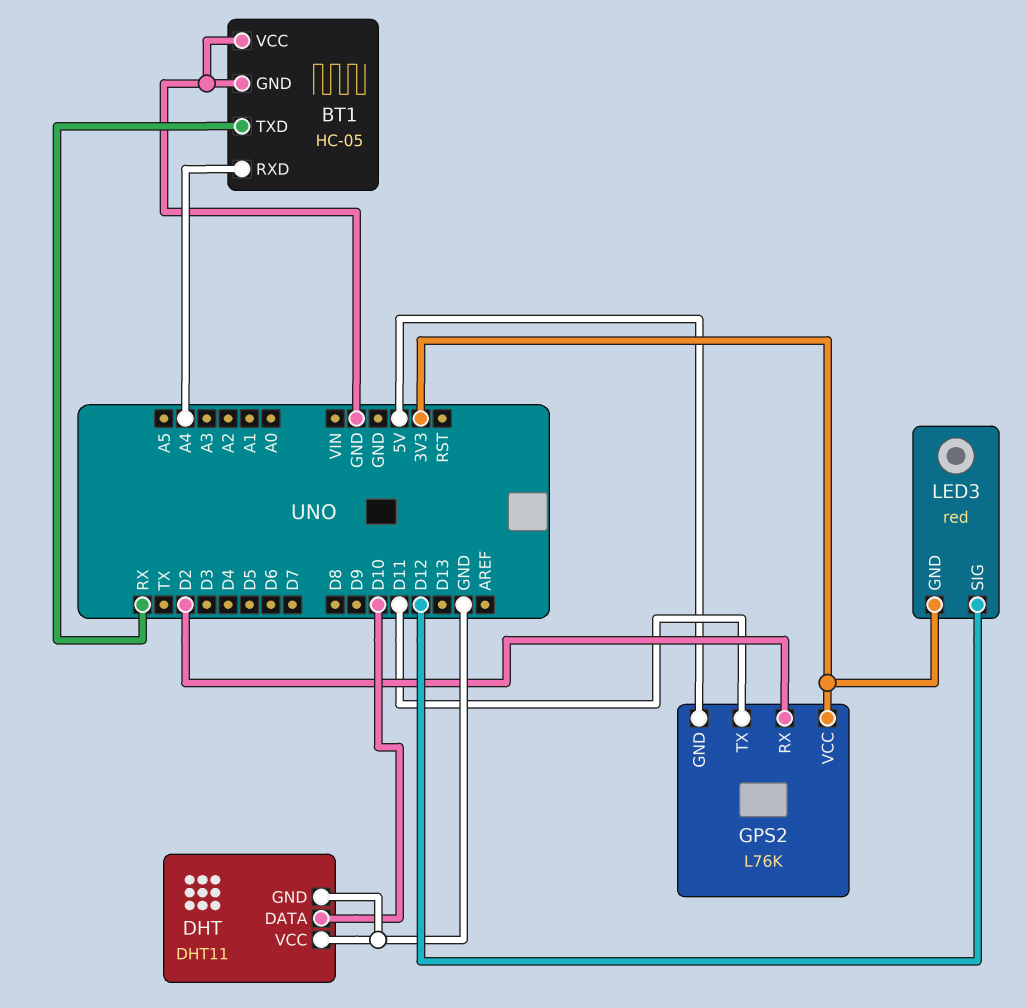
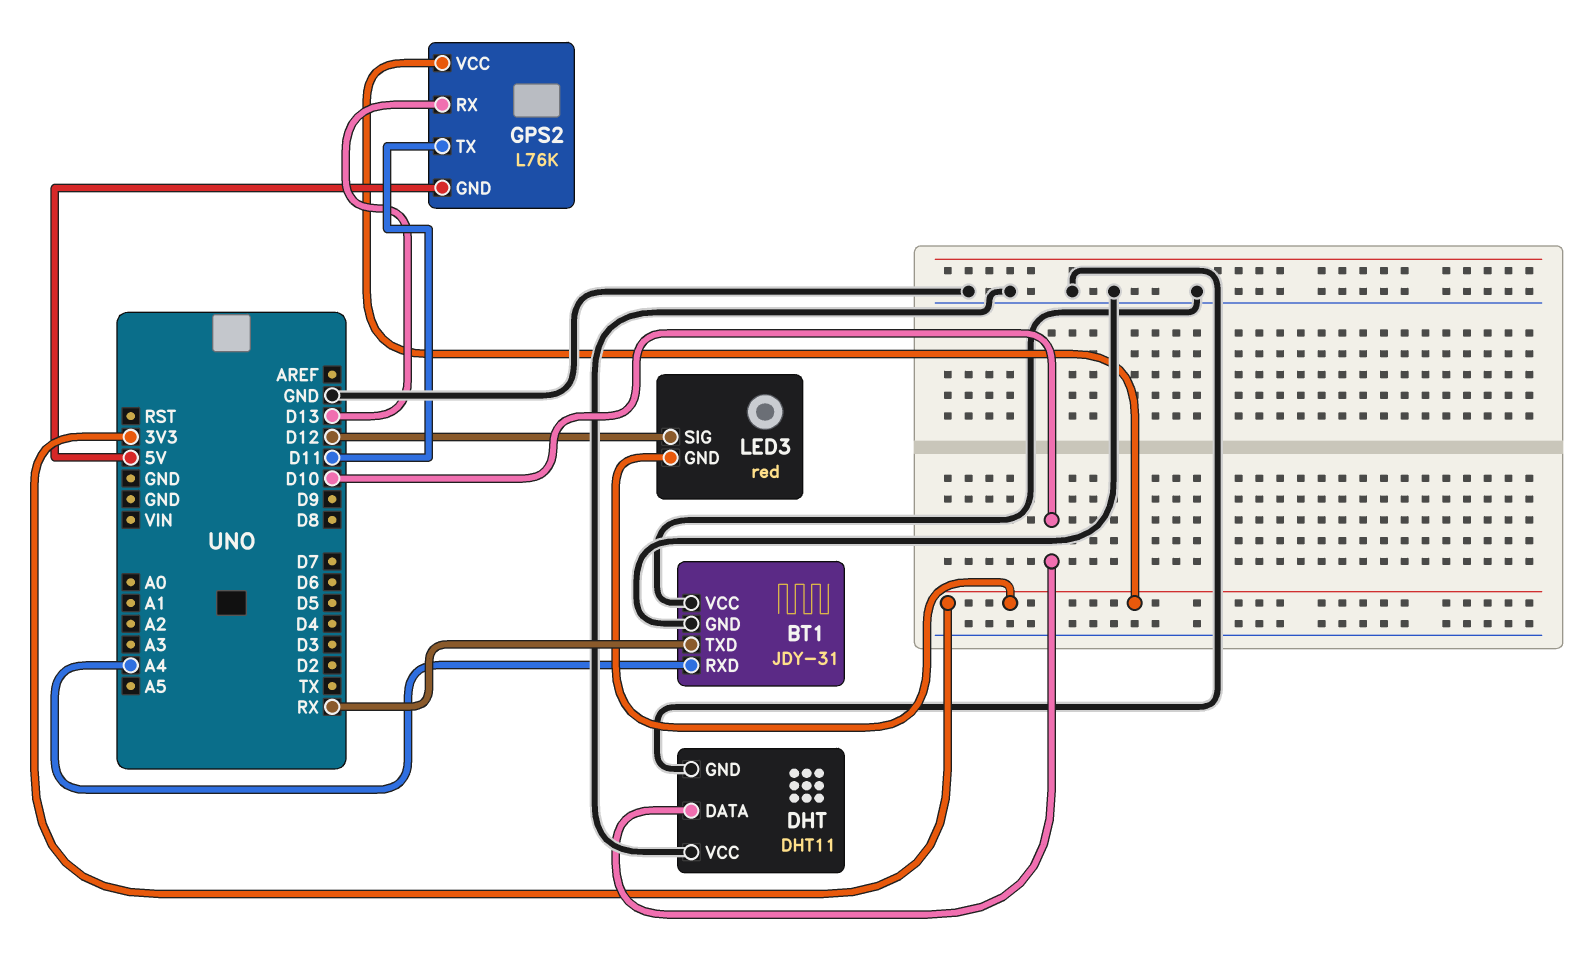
BT1: HC-05 -> JDY-31
GPS2 pin RX: D2 -> D13

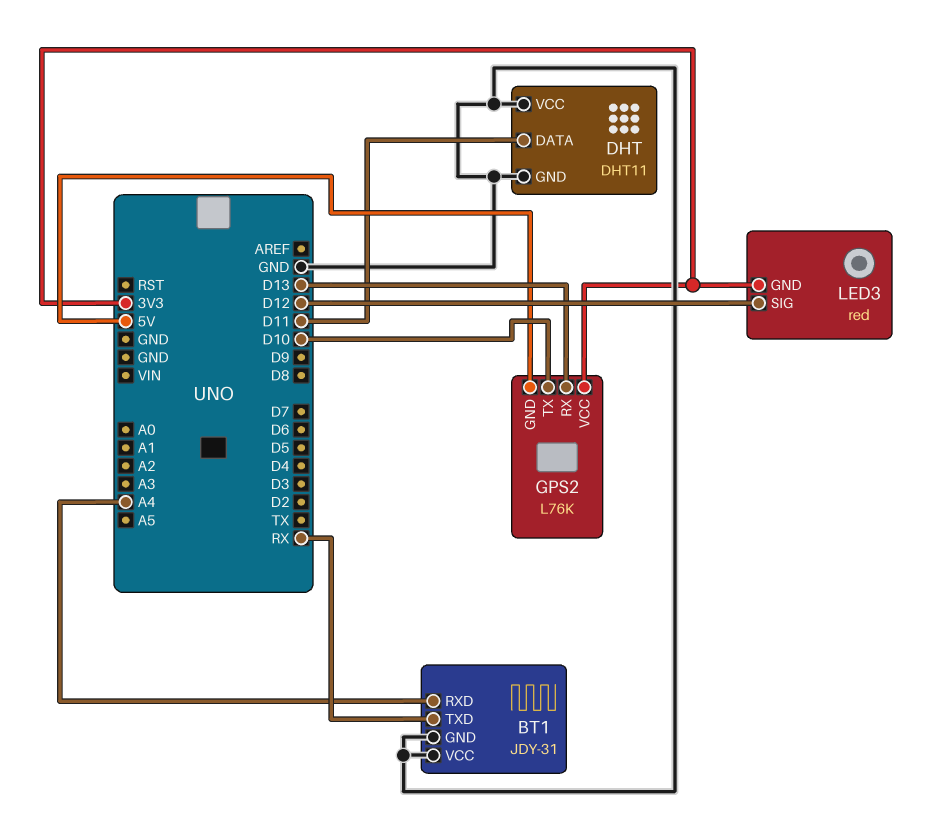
DHT pin DATA: D10 -> D11
GPS2 pin TX: D11 -> D10

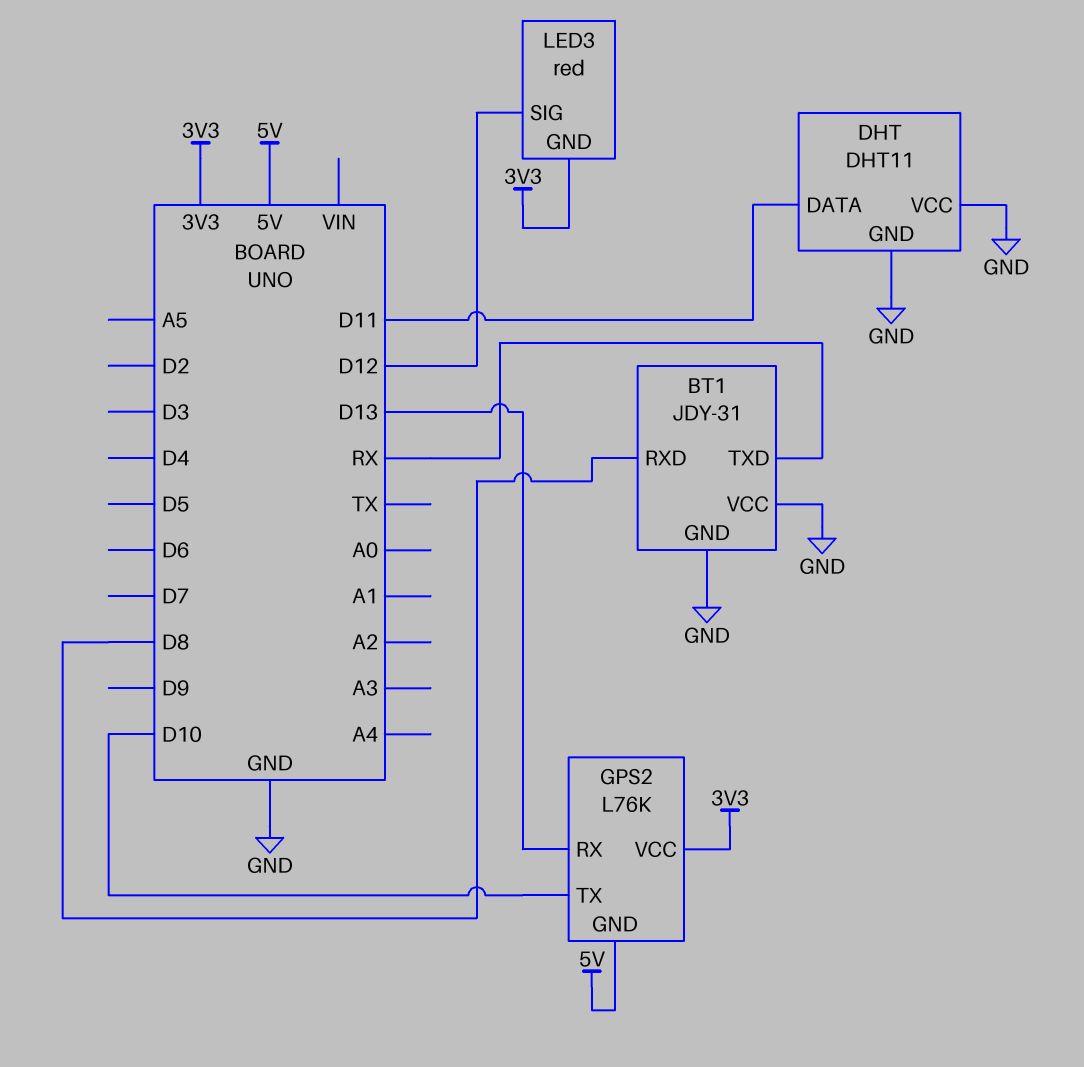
BT1 pin RXD: A4 -> D8

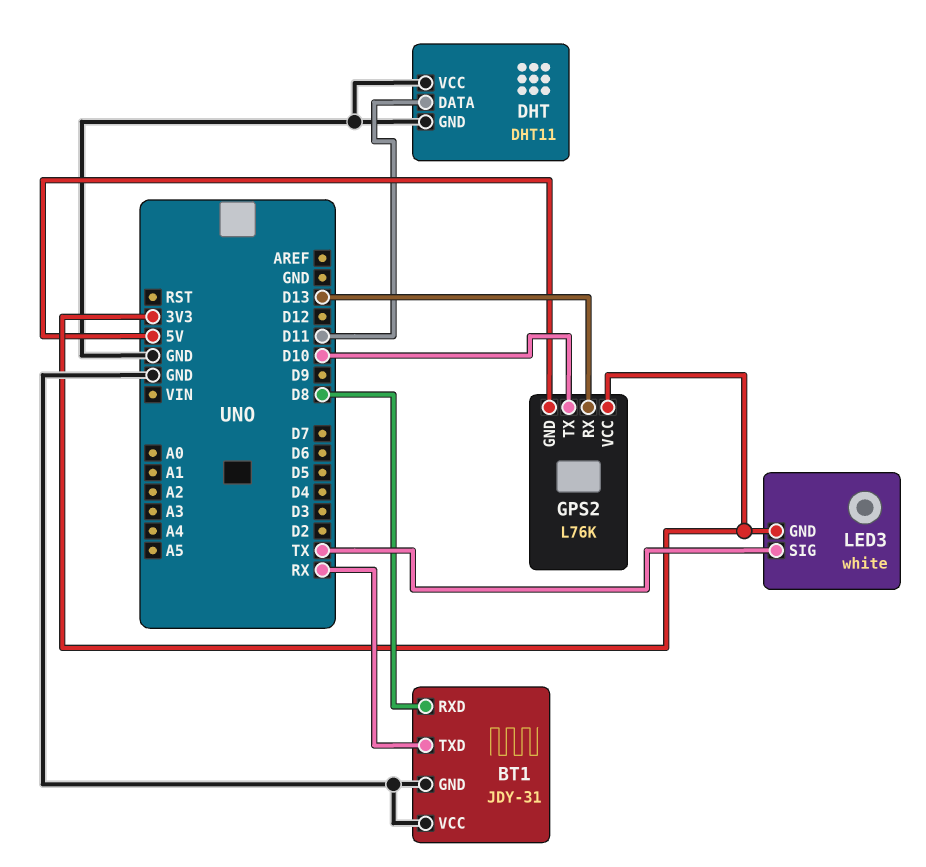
LED3: red -> white
LED3 pin SIG: D12 -> TX

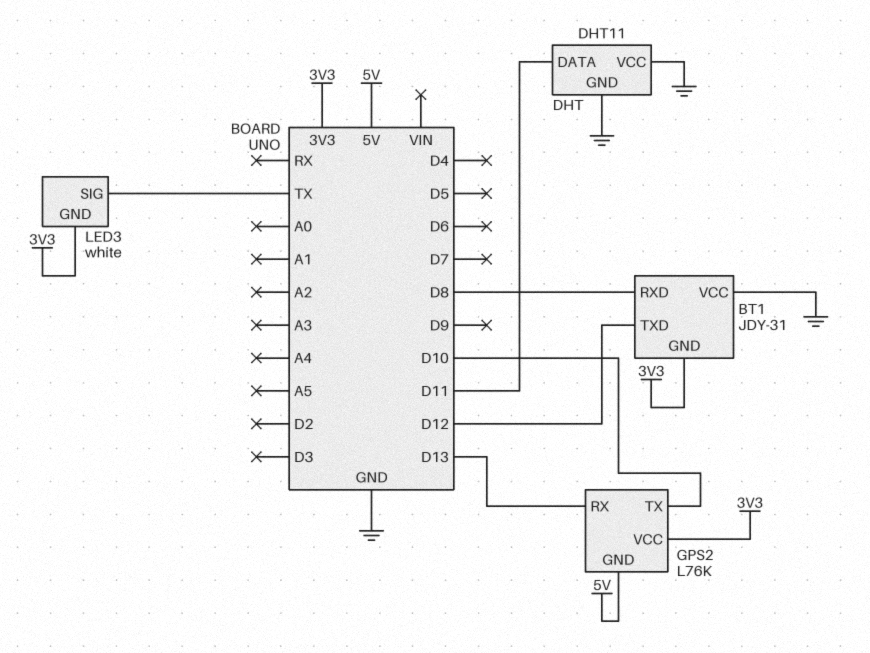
BT1 pin GND: GND -> 3V3
BT1 pin TXD: RX -> D12

